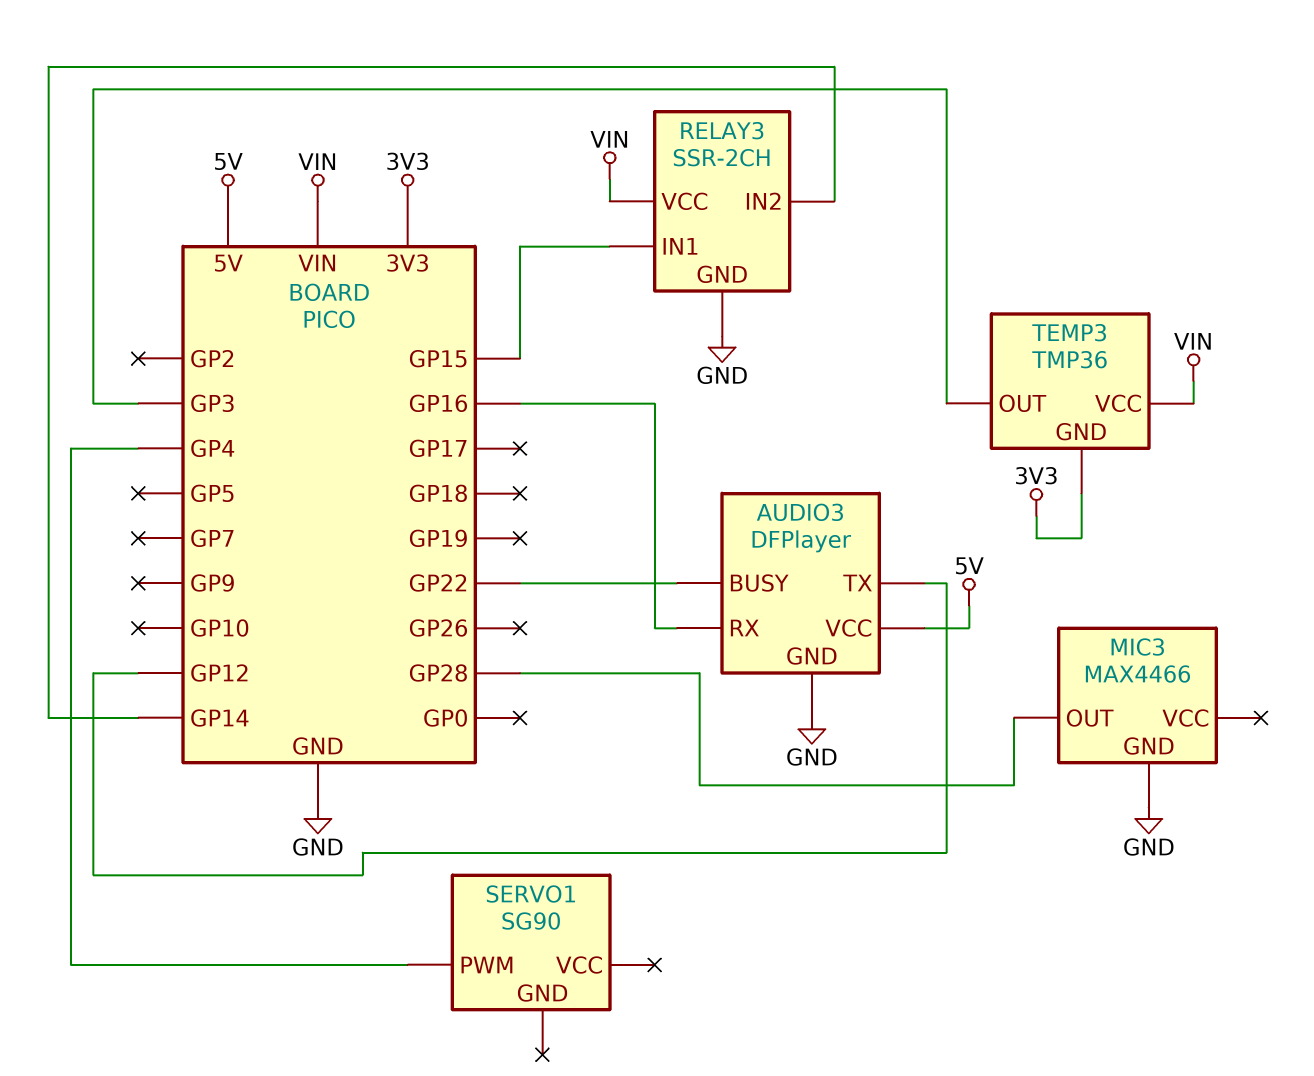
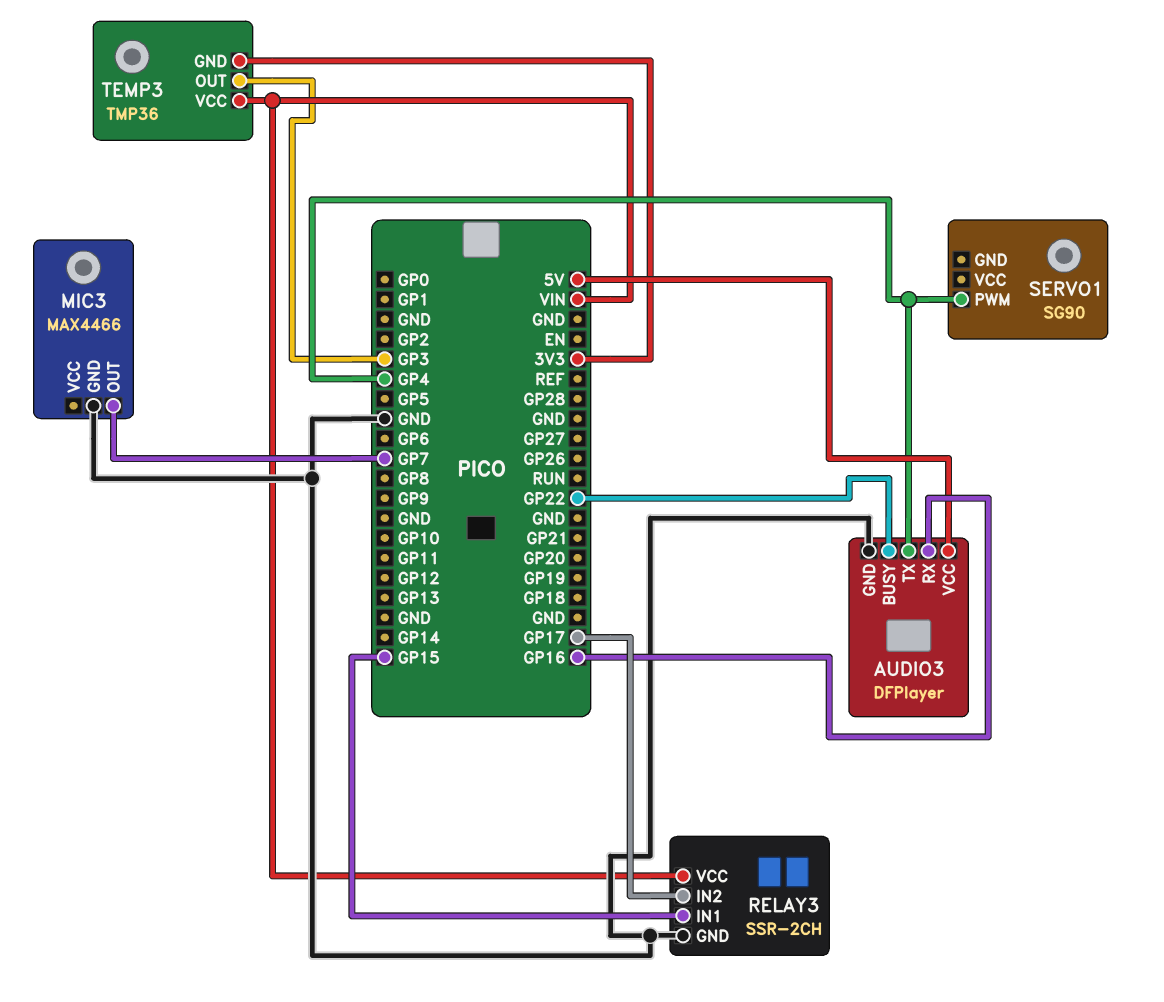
AUDIO3 pin TX: GP12 -> GP4
MIC3 pin OUT: GP28 -> GP7
RELAY3 pin IN2: GP14 -> GP17

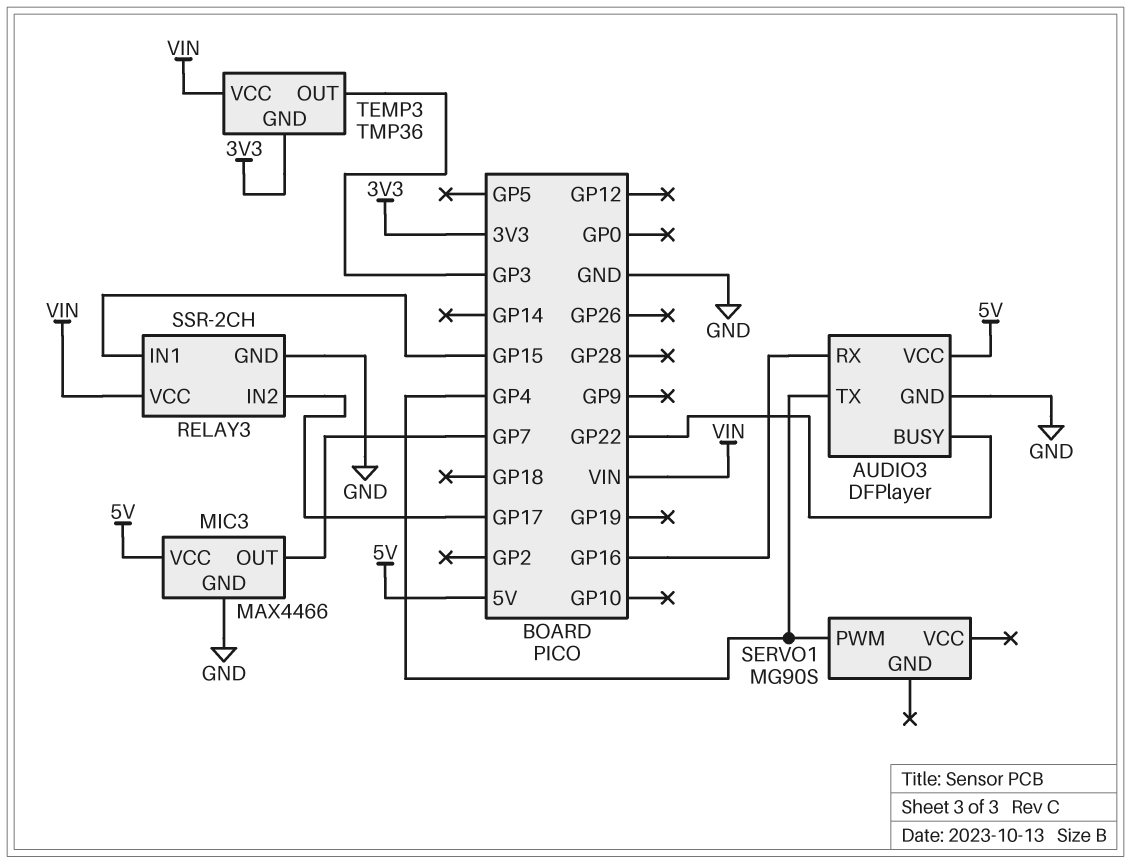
MIC3 pin VCC: none -> 5V
SERVO1: SG90 -> MG90S

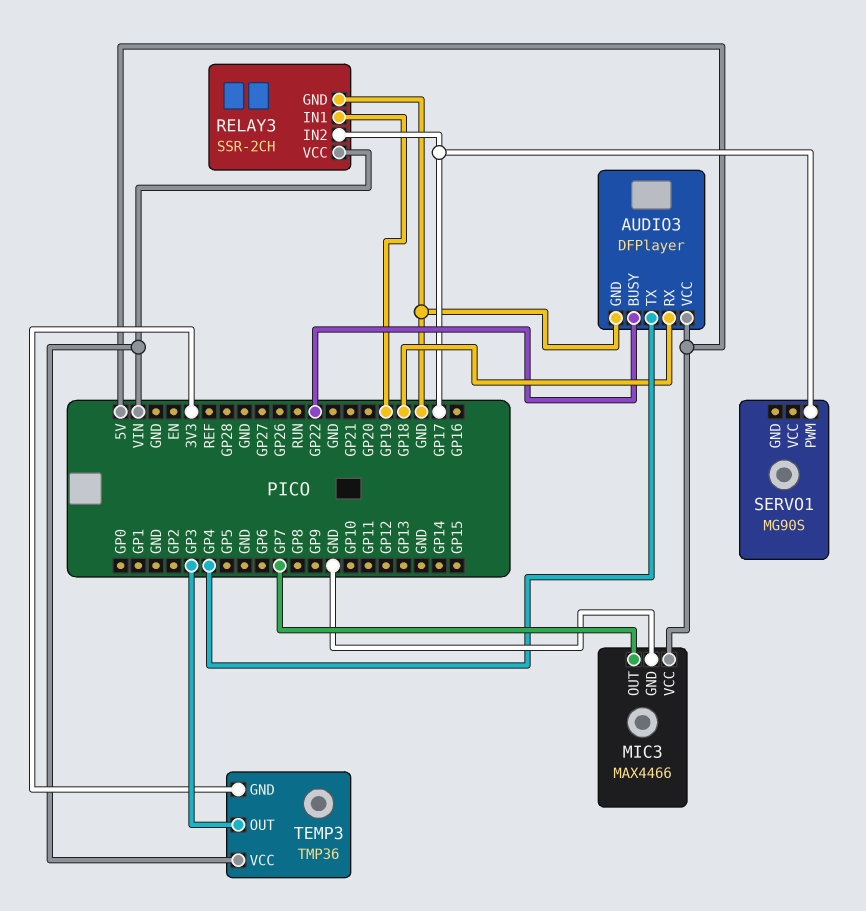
AUDIO3 pin RX: GP16 -> GP18
RELAY3 pin IN1: GP15 -> GP19
SERVO1 pin PWM: GP4 -> GP17

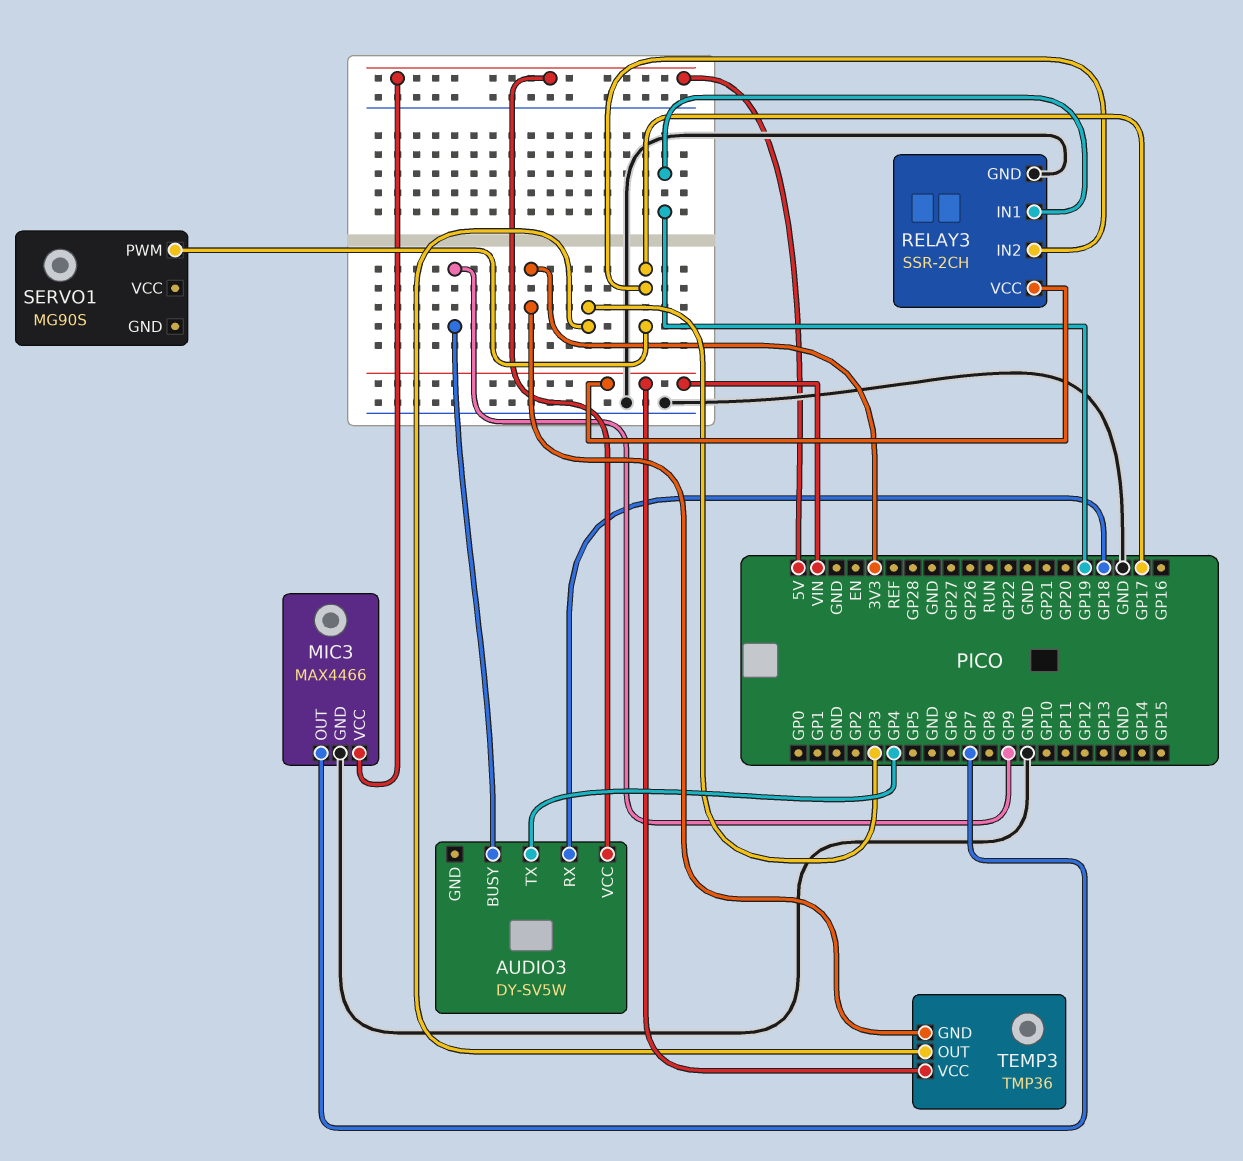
AUDIO3: DFPlayer -> DY-SV5W
AUDIO3 pin BUSY: GP22 -> GP9
AUDIO3 pin GND: GND -> none

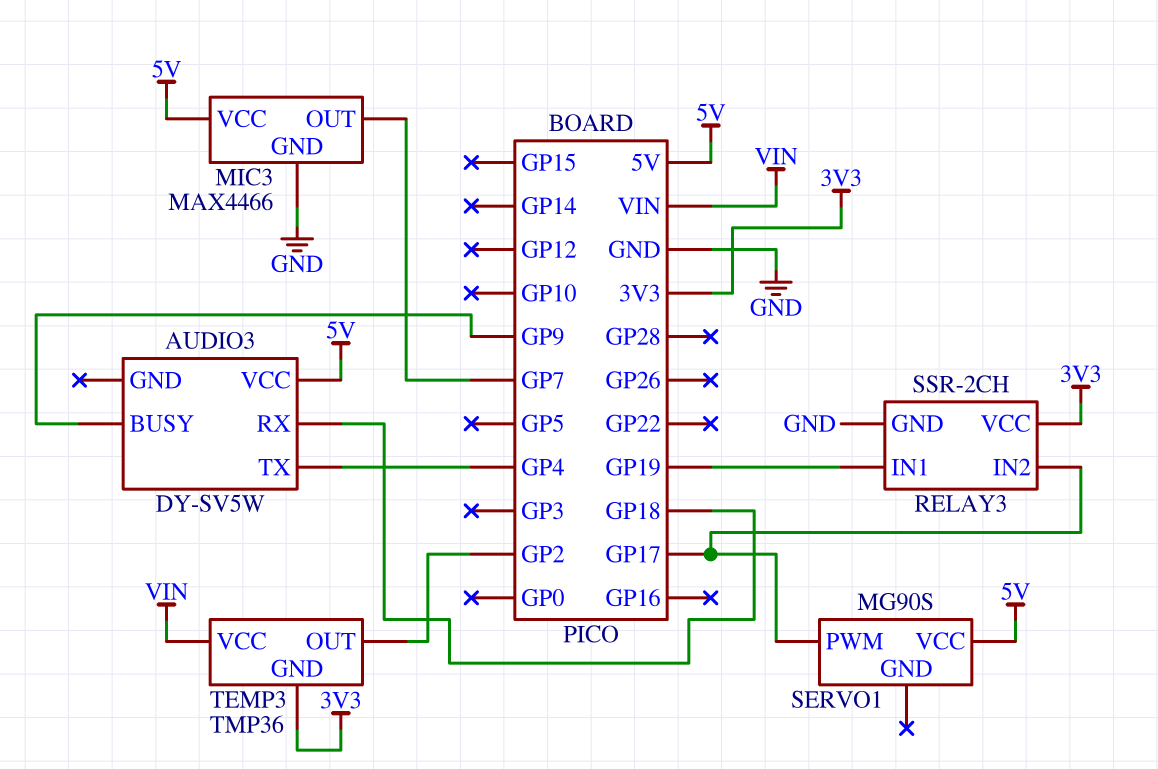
RELAY3 pin VCC: VIN -> 3V3
SERVO1 pin VCC: none -> 5V
TEMP3 pin OUT: GP3 -> GP2

